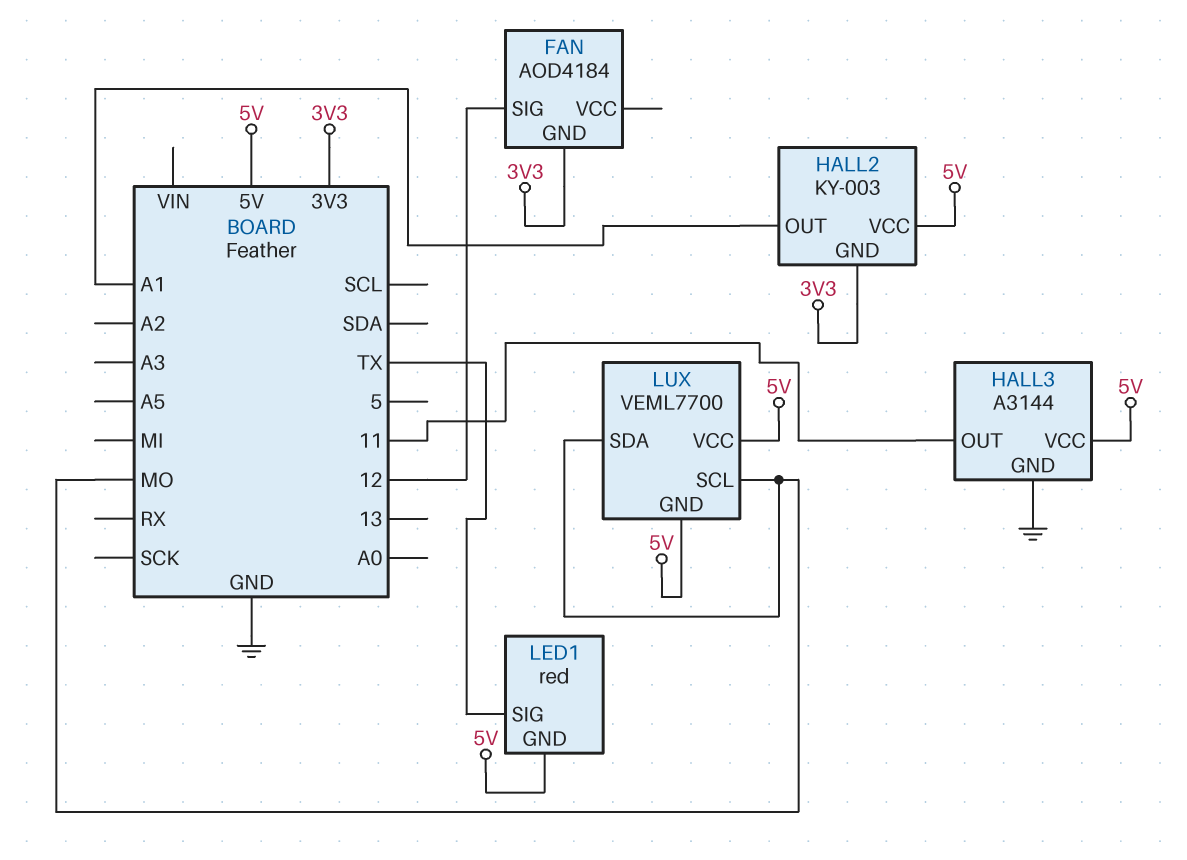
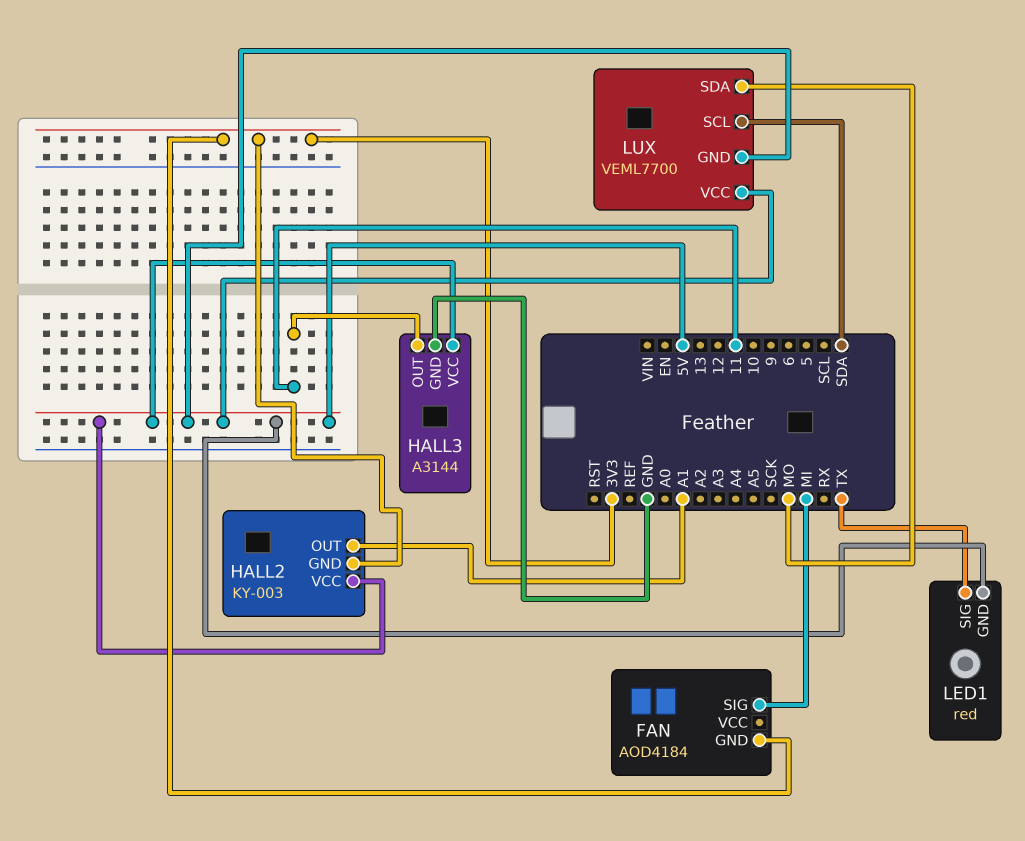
FAN pin SIG: 12 -> MI
LUX pin SCL: MO -> SDA

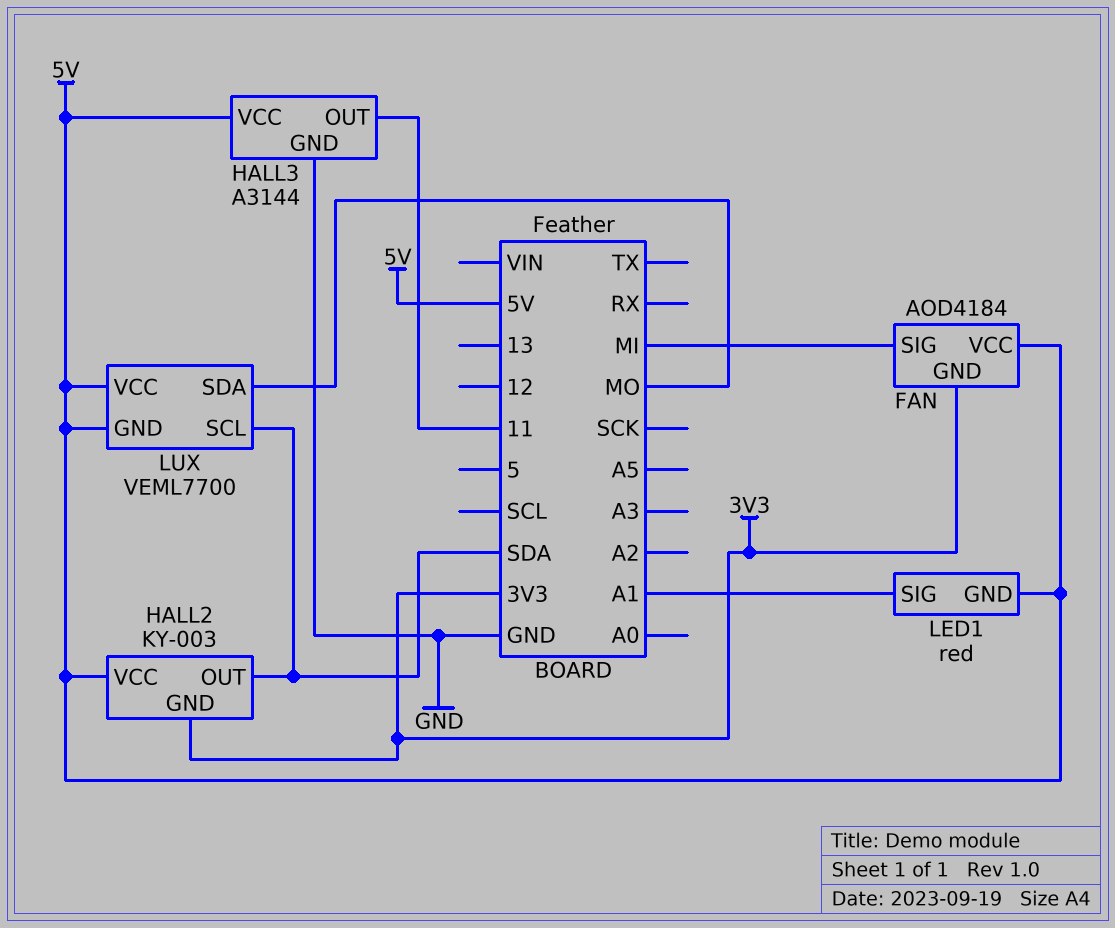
FAN pin VCC: none -> 5V
HALL2 pin OUT: A1 -> SDA
LED1 pin SIG: TX -> A1

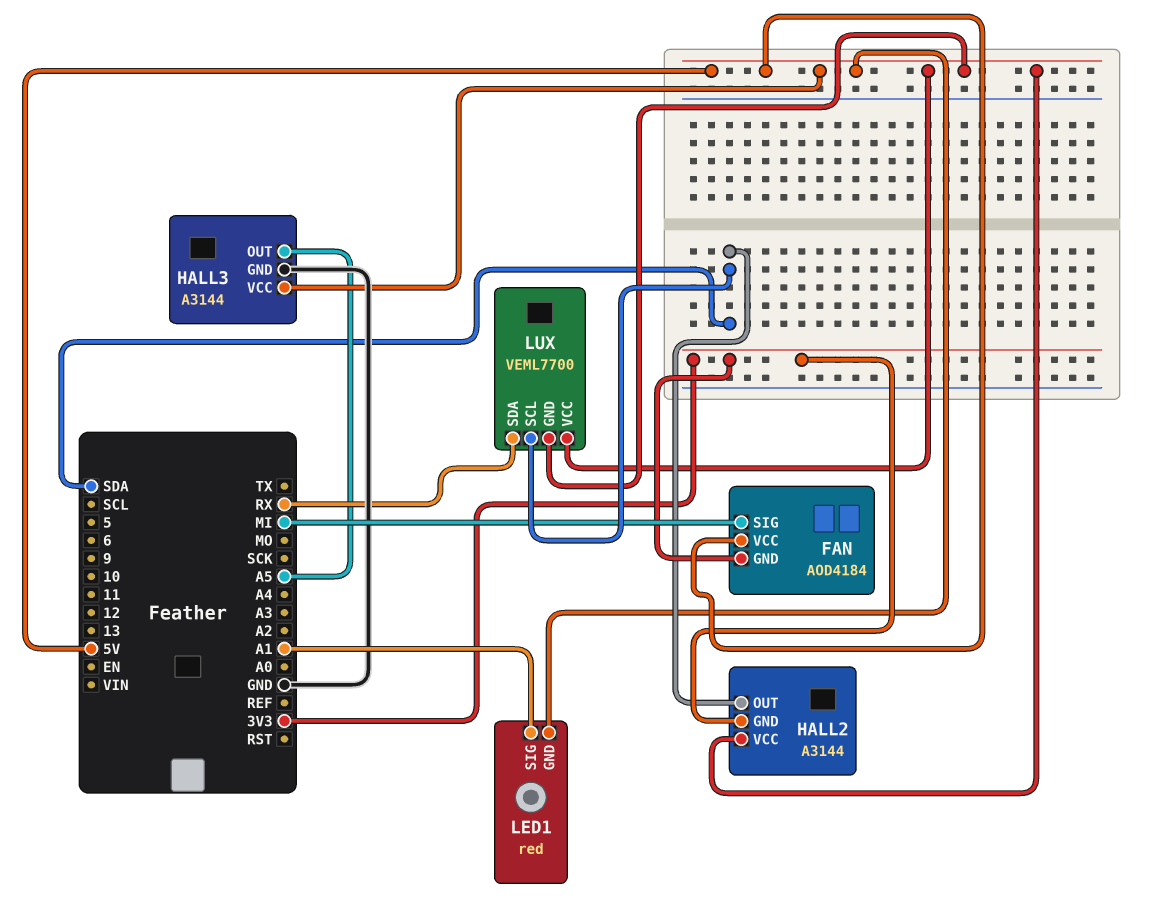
HALL2: KY-003 -> A3144
HALL3 pin OUT: 11 -> A5
LUX pin SDA: MO -> RX

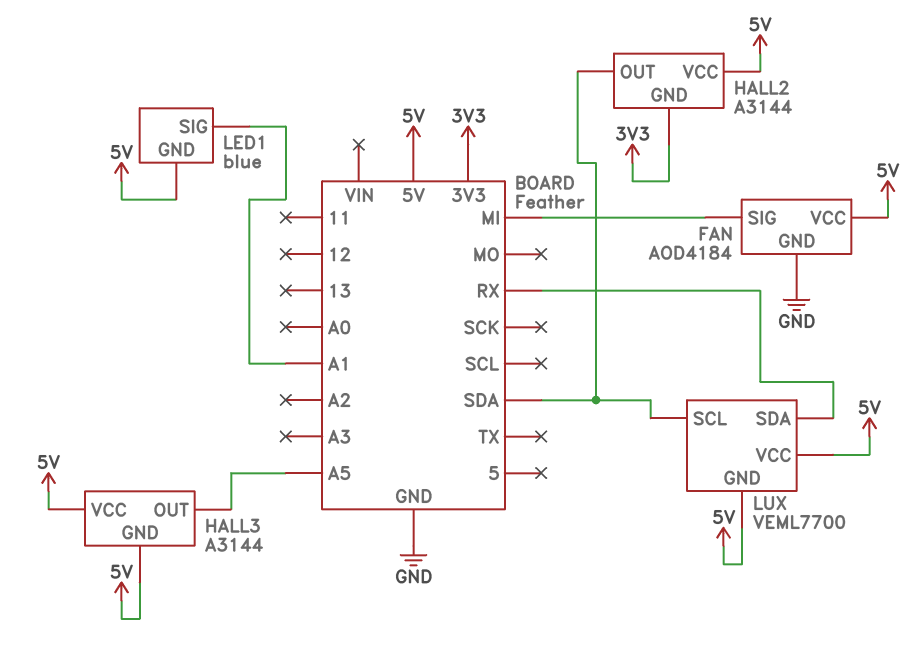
FAN pin GND: 3V3 -> GND
HALL3 pin GND: GND -> 5V
LED1: red -> blue

